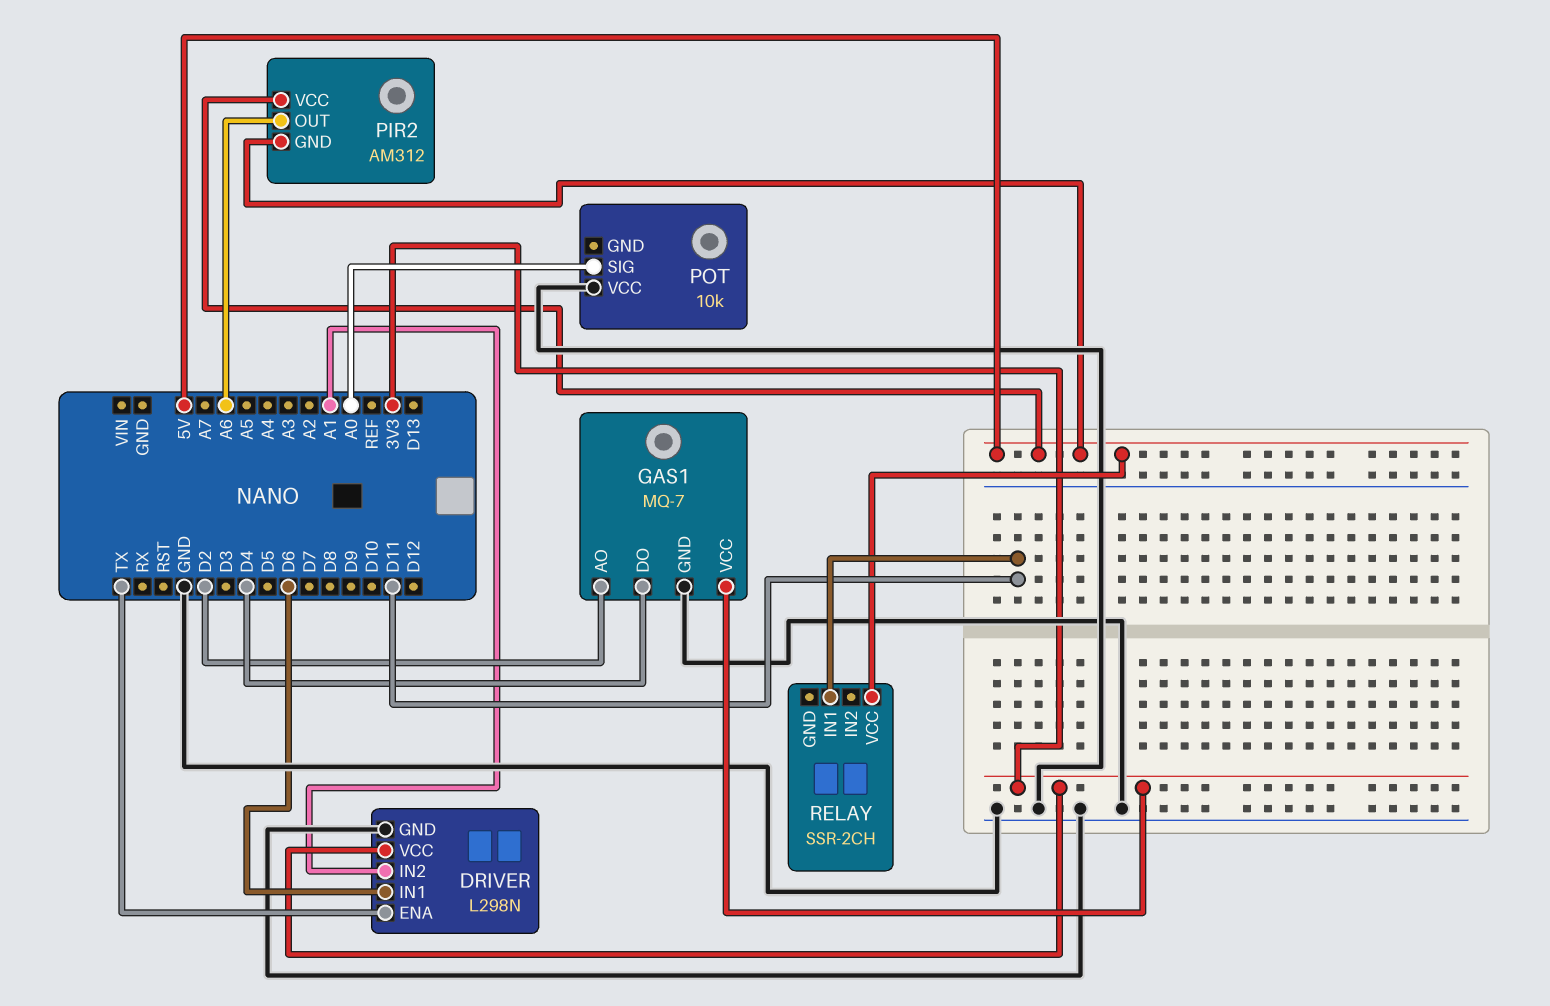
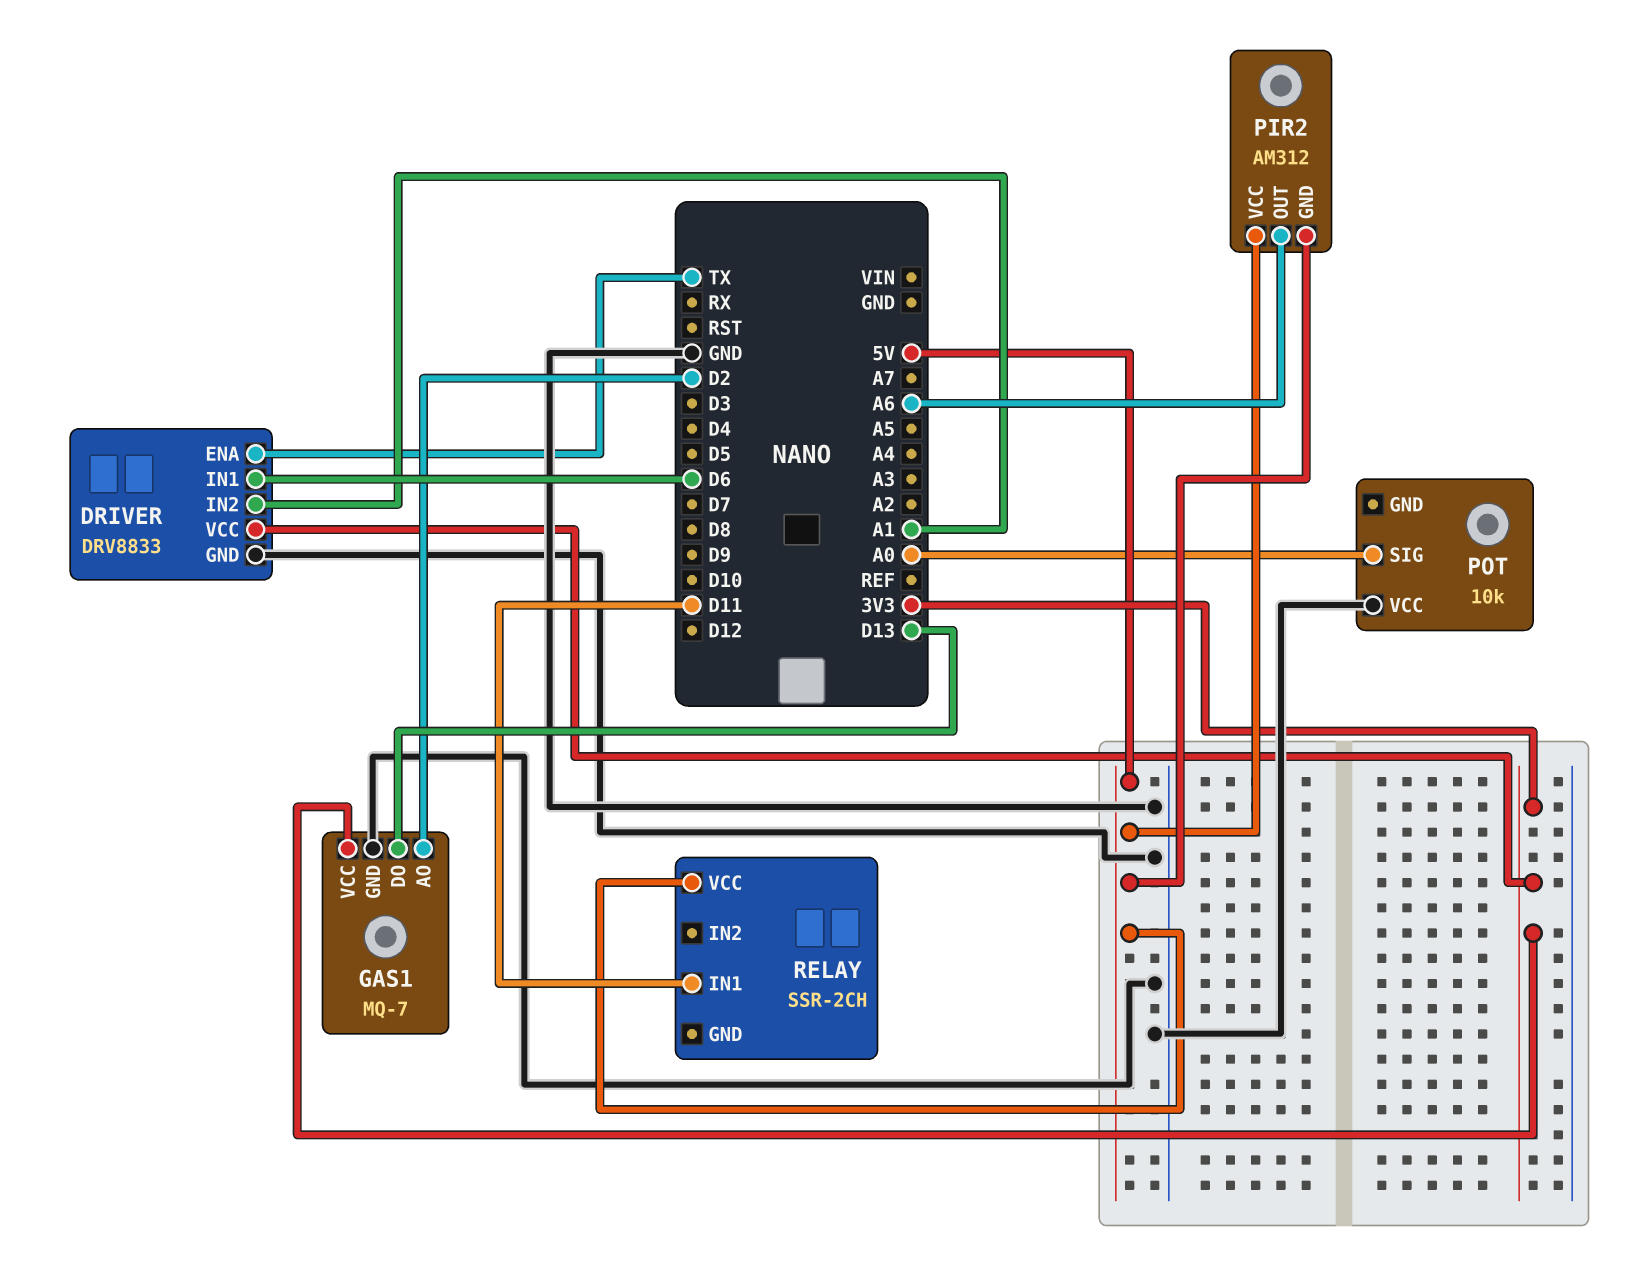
DRIVER: L298N -> DRV8833
GAS1 pin DO: D4 -> D13

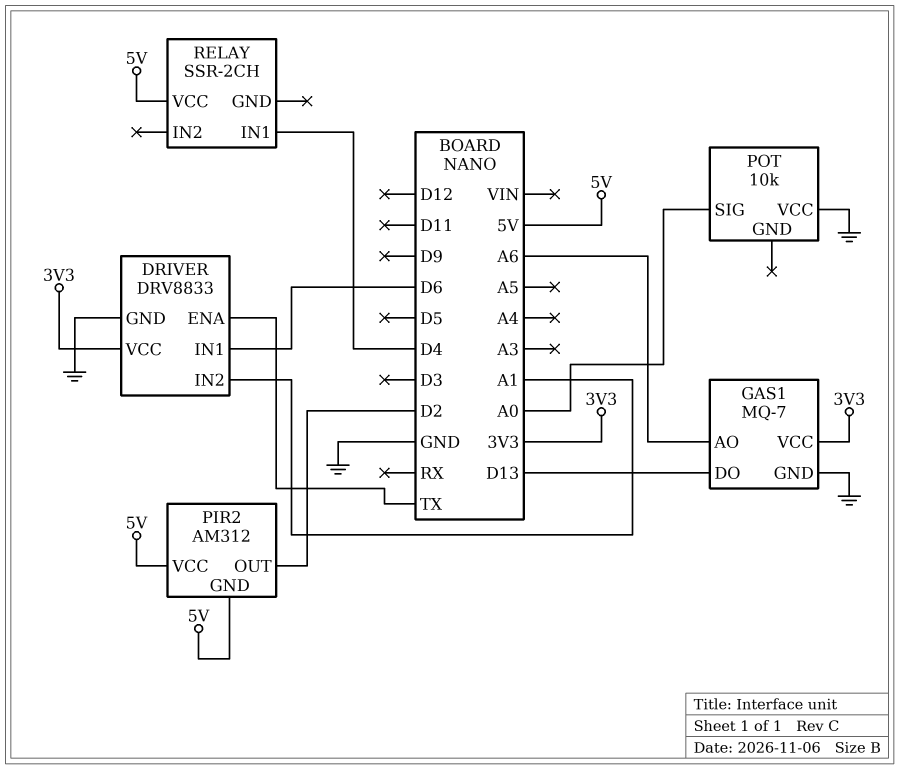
GAS1 pin AO: D2 -> A6
PIR2 pin OUT: A6 -> D2
RELAY pin IN1: D11 -> D4

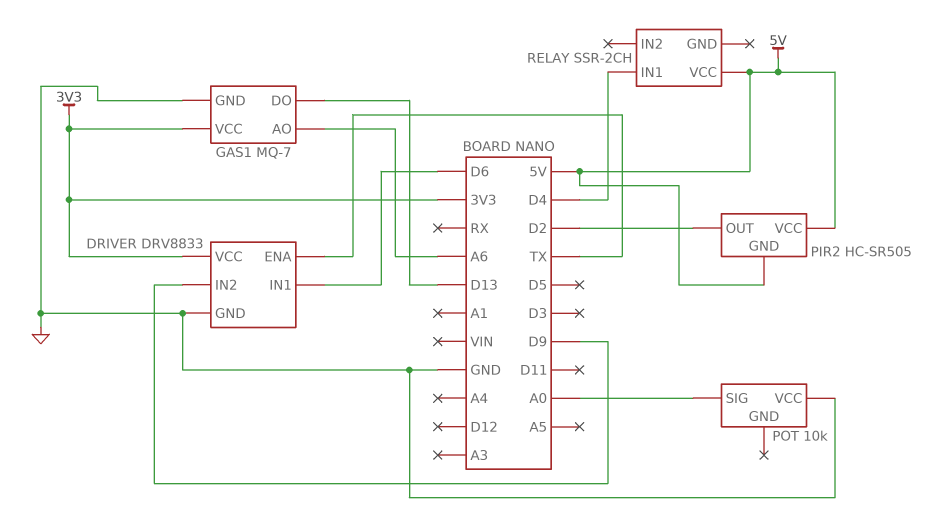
DRIVER pin IN2: A1 -> D9
PIR2: AM312 -> HC-SR505

